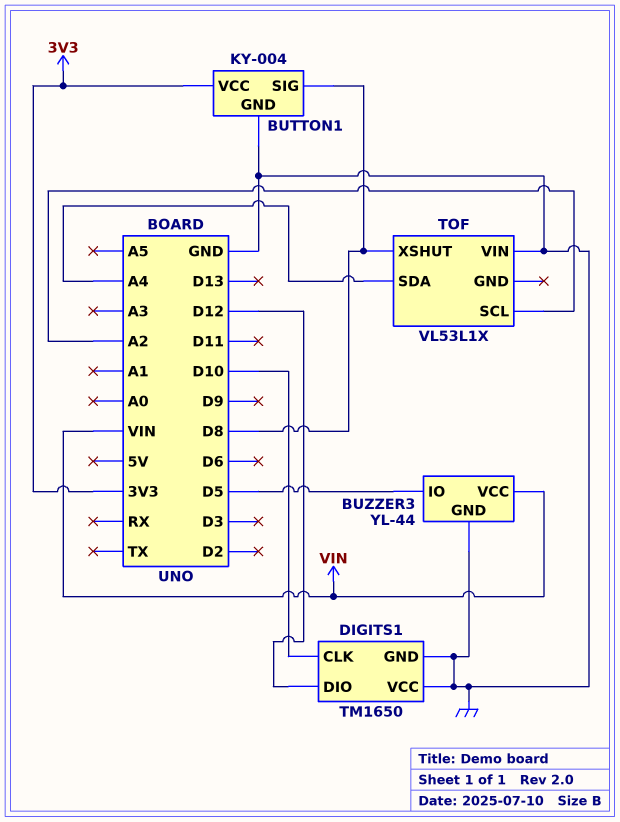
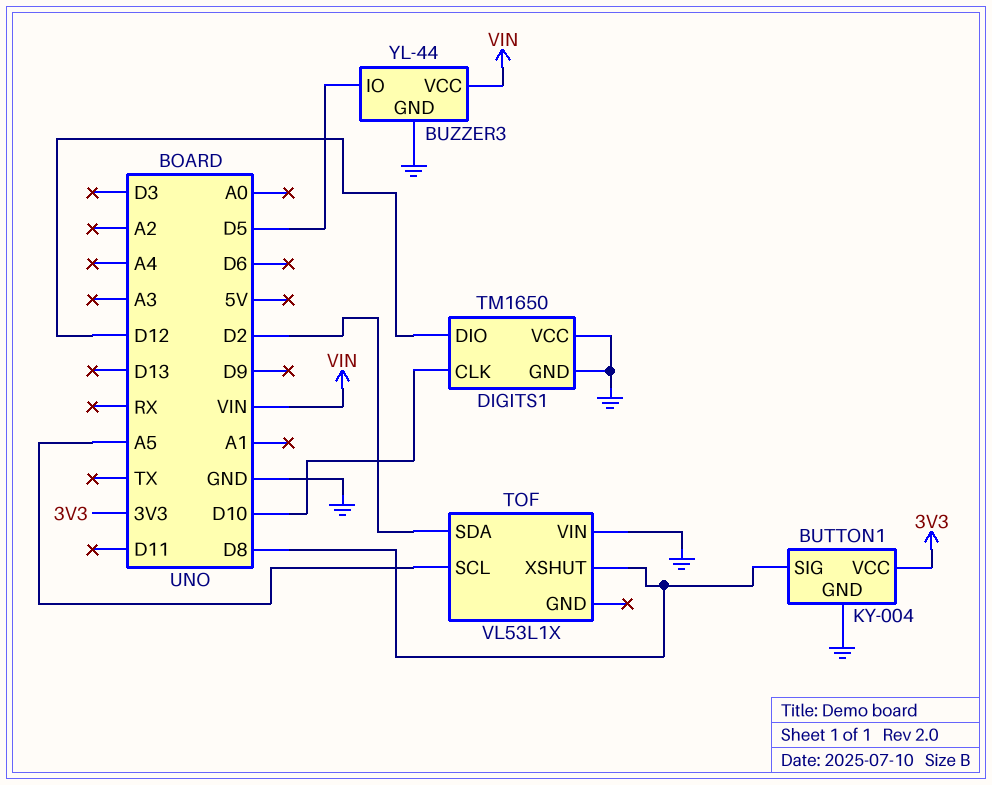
TOF pin SCL: A2 -> A5
TOF pin SDA: A4 -> D2

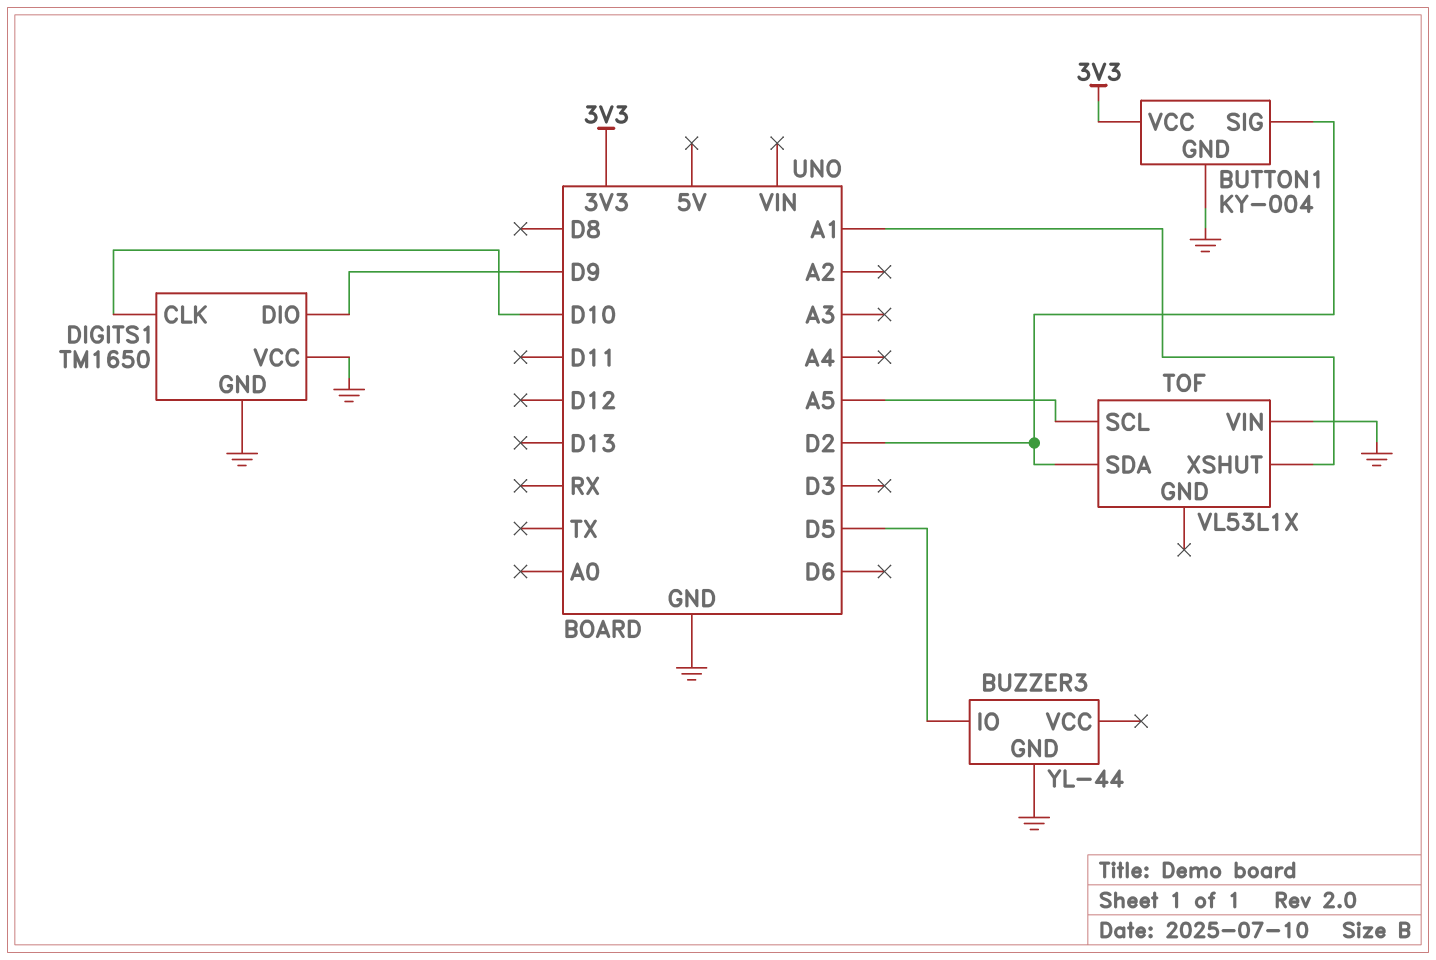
BUTTON1 pin SIG: D8 -> D2
BUZZER3 pin VCC: VIN -> none
DIGITS1 pin DIO: D12 -> D9
TOF pin XSHUT: D8 -> A1

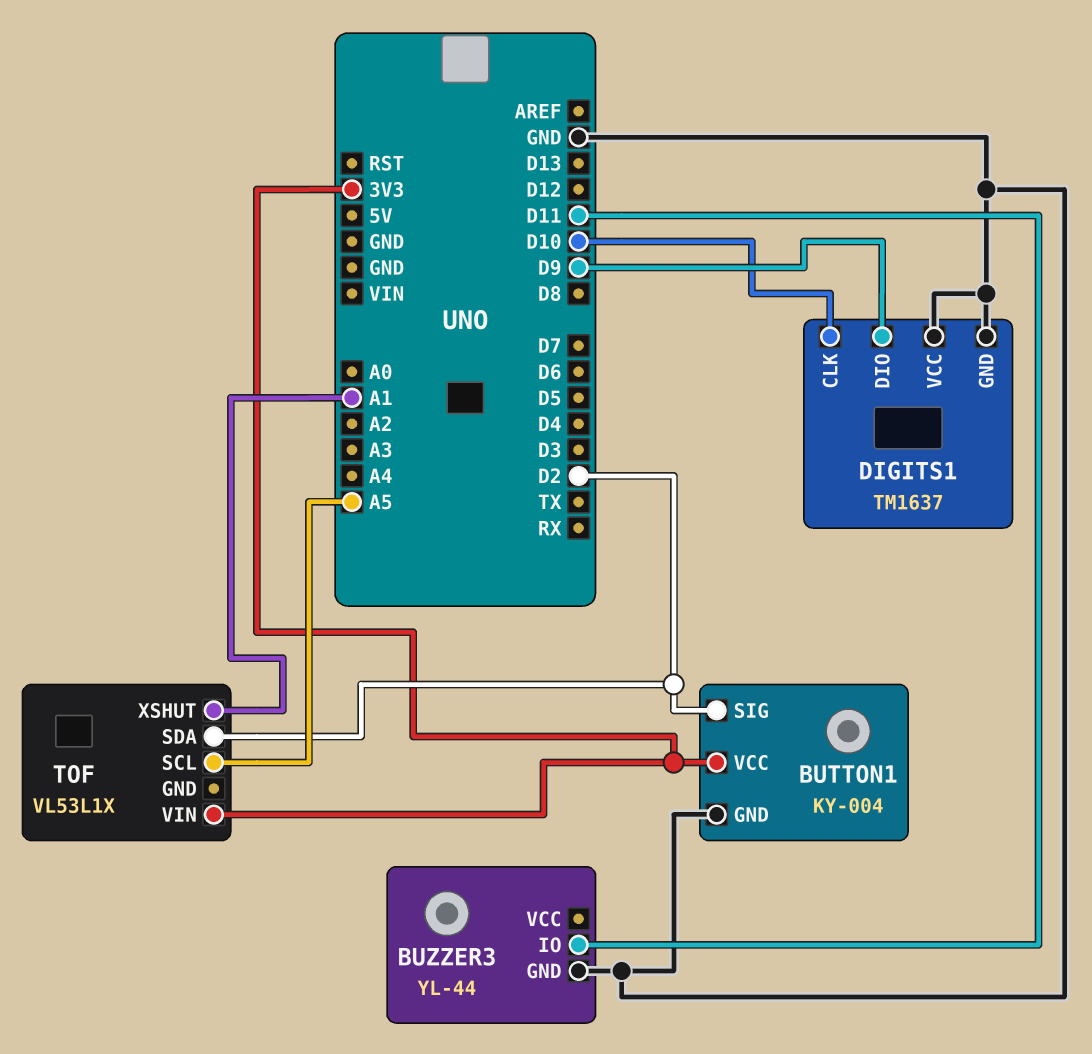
BUZZER3 pin IO: D5 -> D11
DIGITS1: TM1650 -> TM1637
TOF pin VIN: GND -> 3V3

